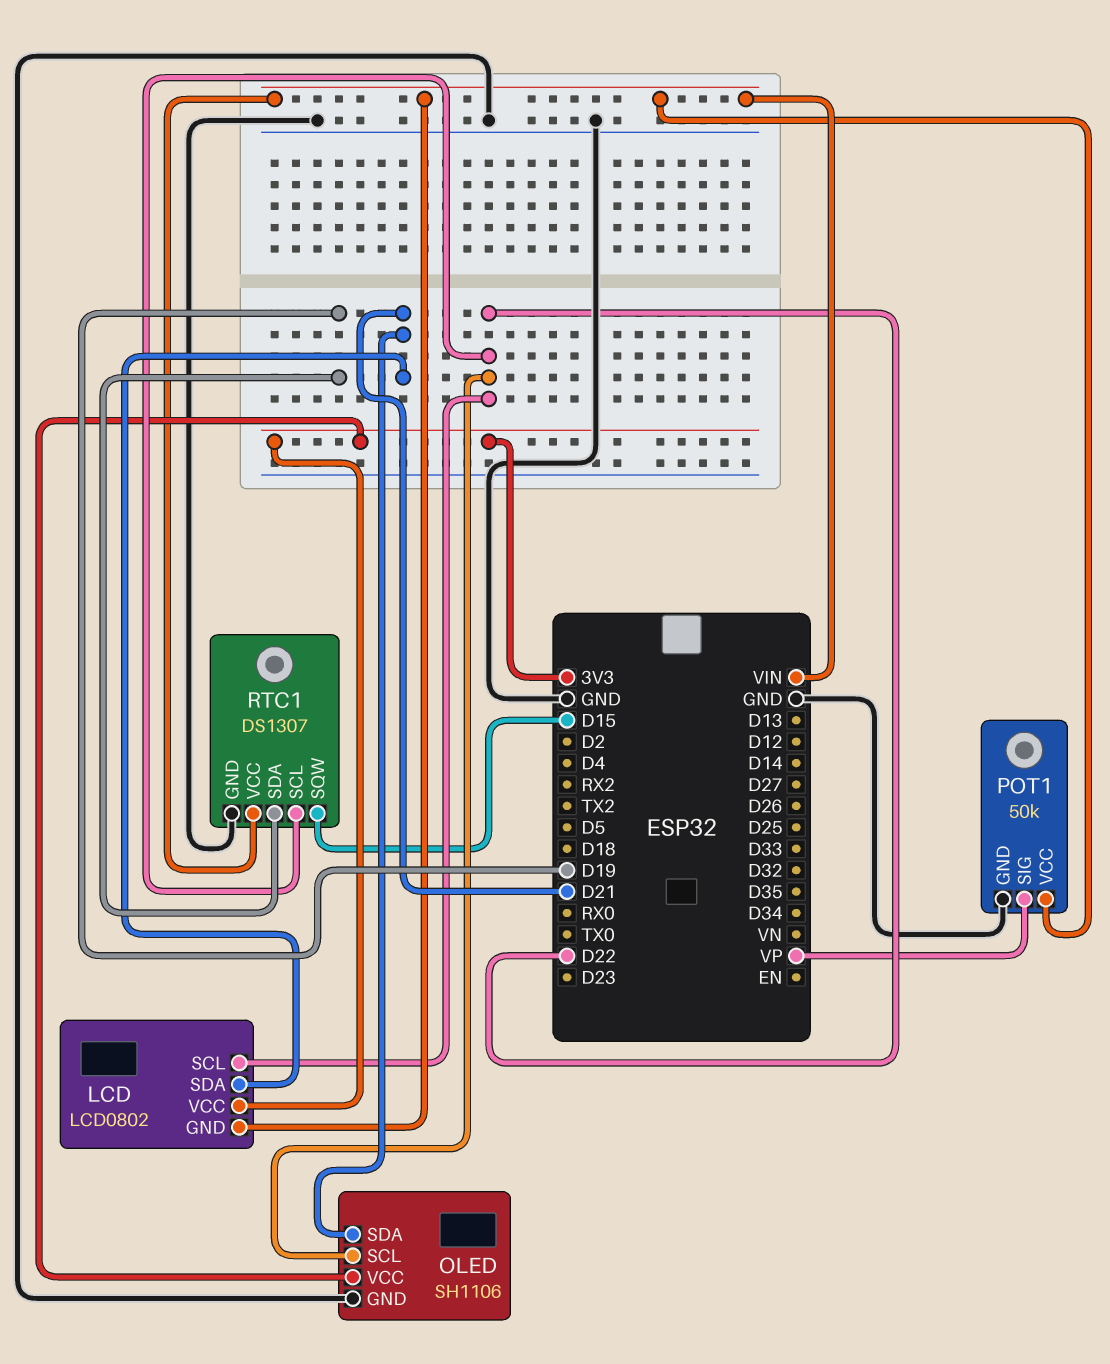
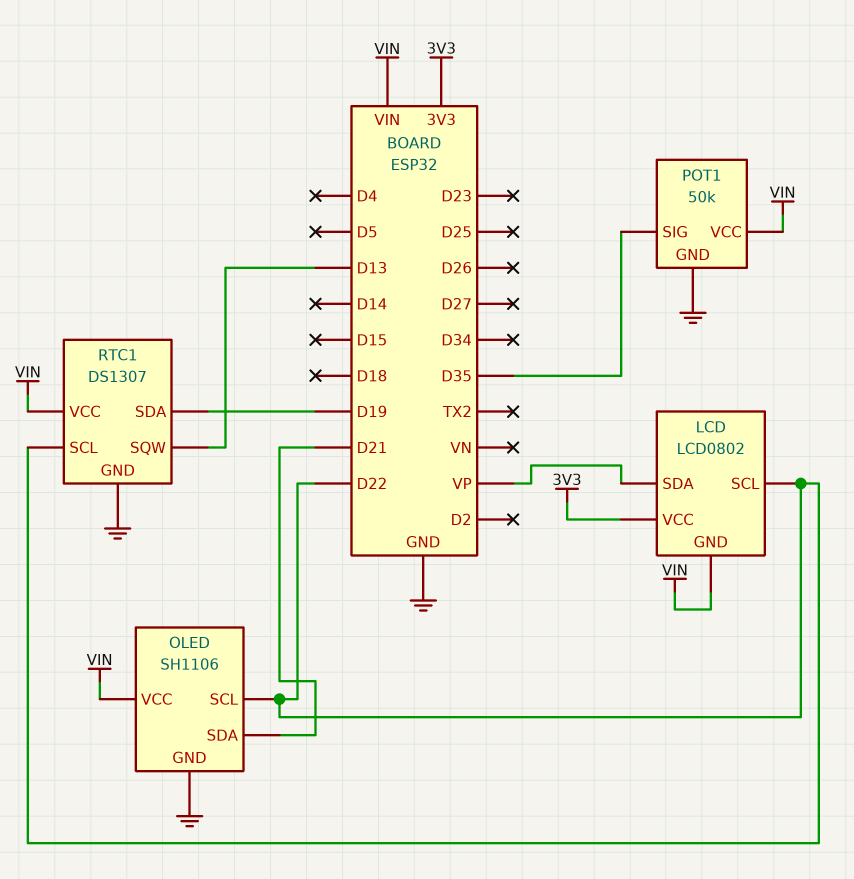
LCD pin SDA: D21 -> VP
OLED pin VCC: 3V3 -> VIN
POT1 pin SIG: VP -> D35
RTC1 pin SQW: D15 -> D13

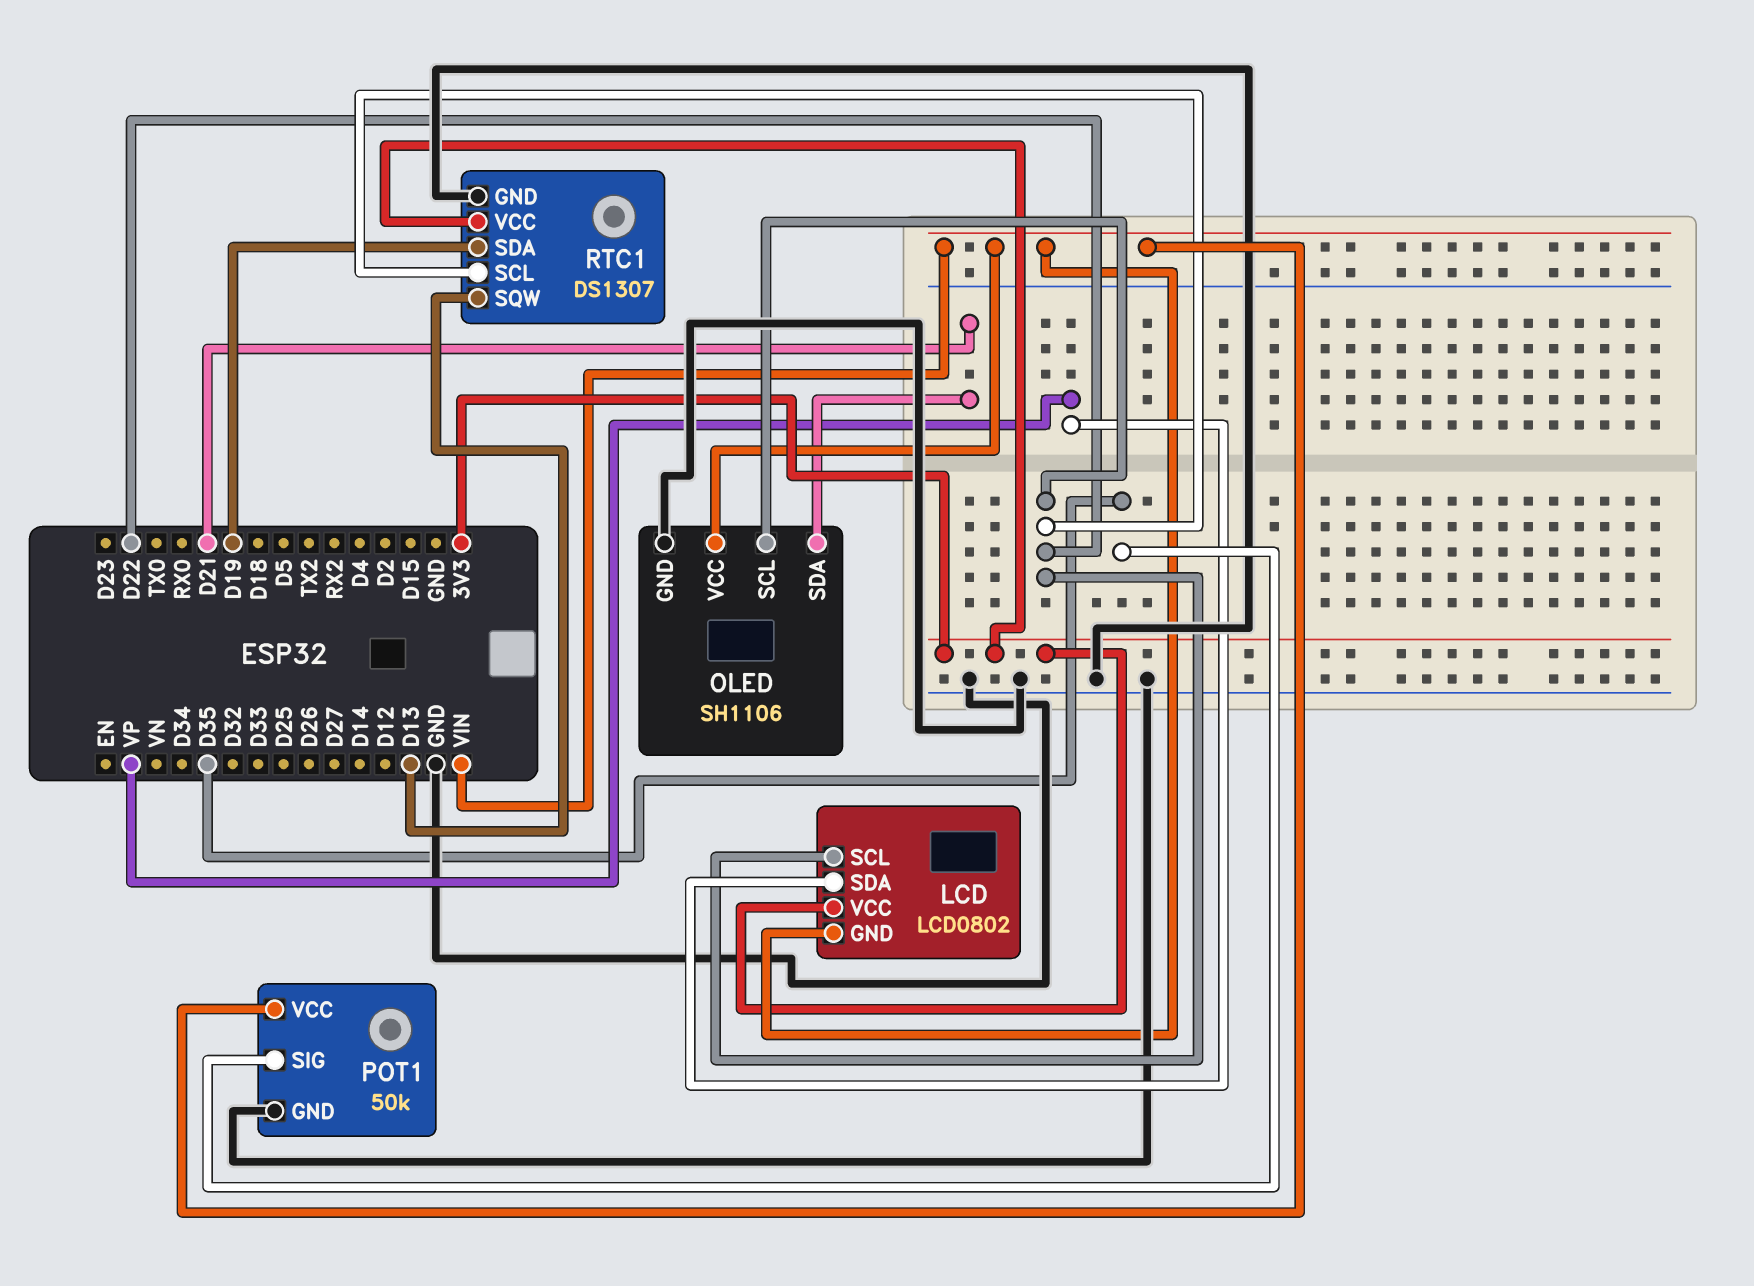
RTC1 pin VCC: VIN -> 3V3

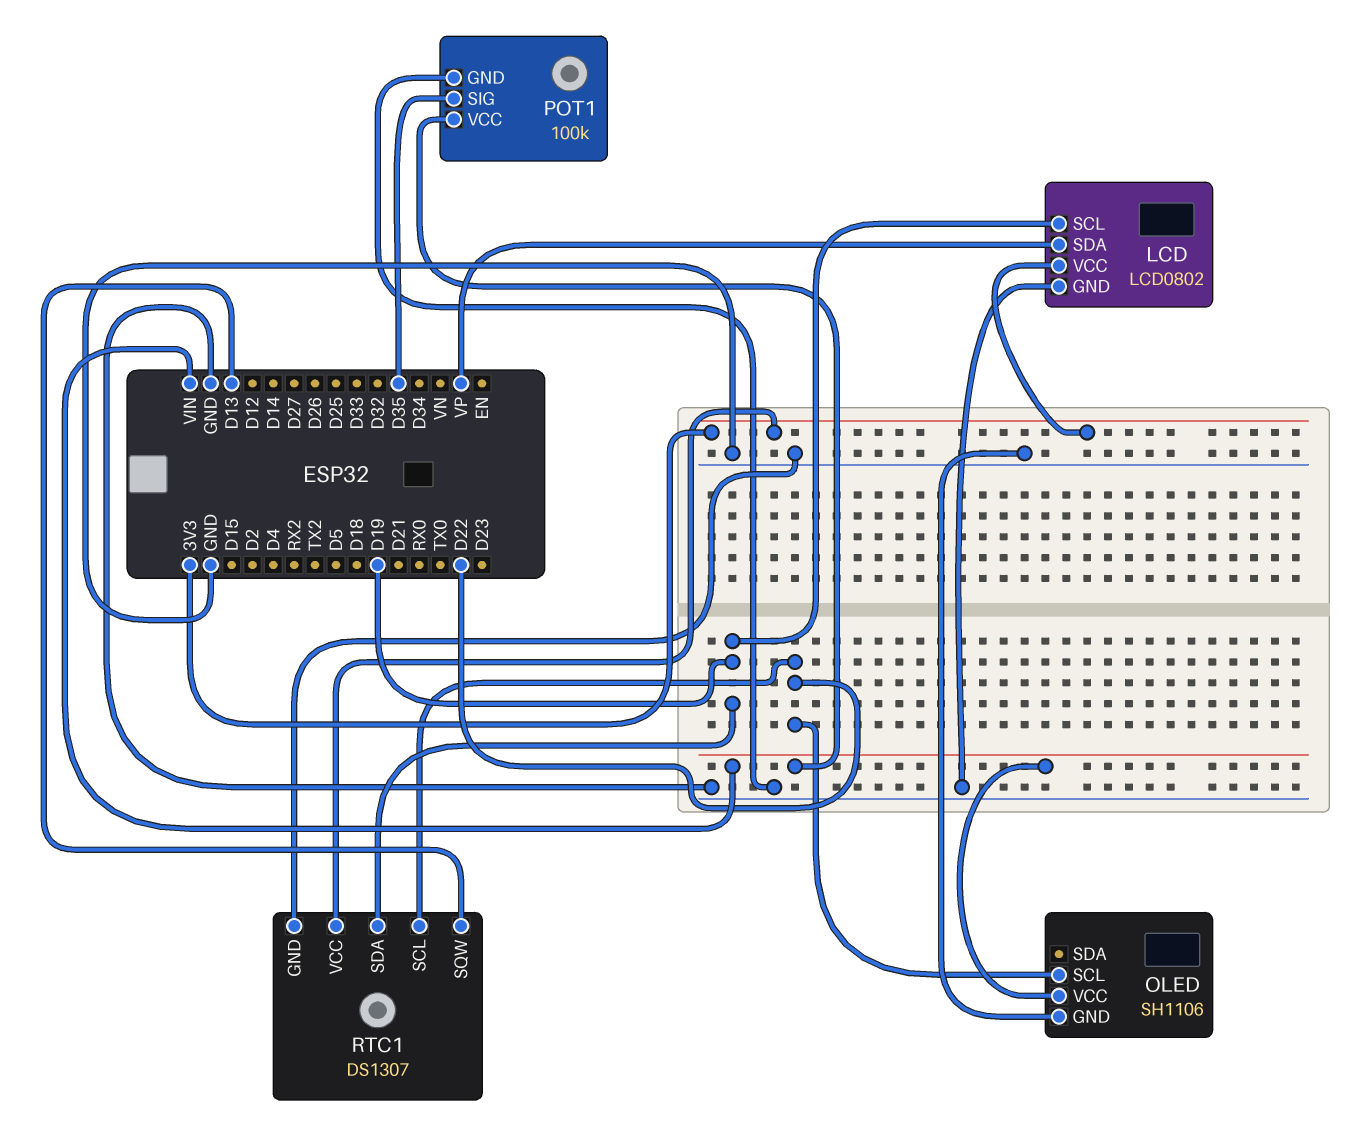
LCD pin GND: VIN -> GND
LCD pin SCL: D22 -> D19
OLED pin SDA: D21 -> none
POT1: 50k -> 100k

